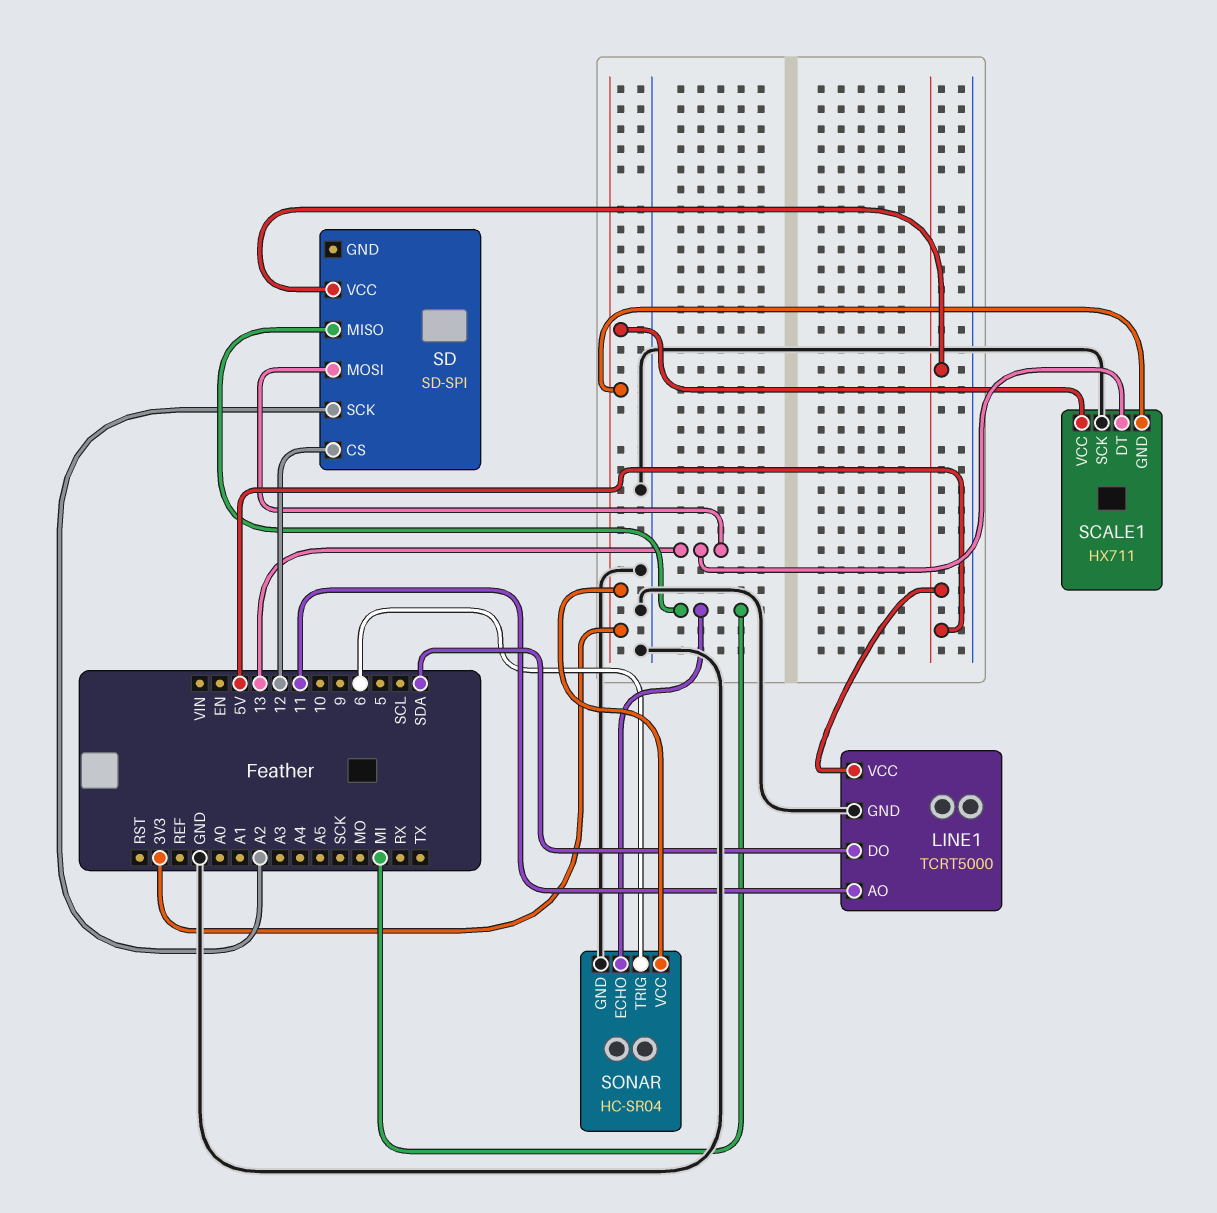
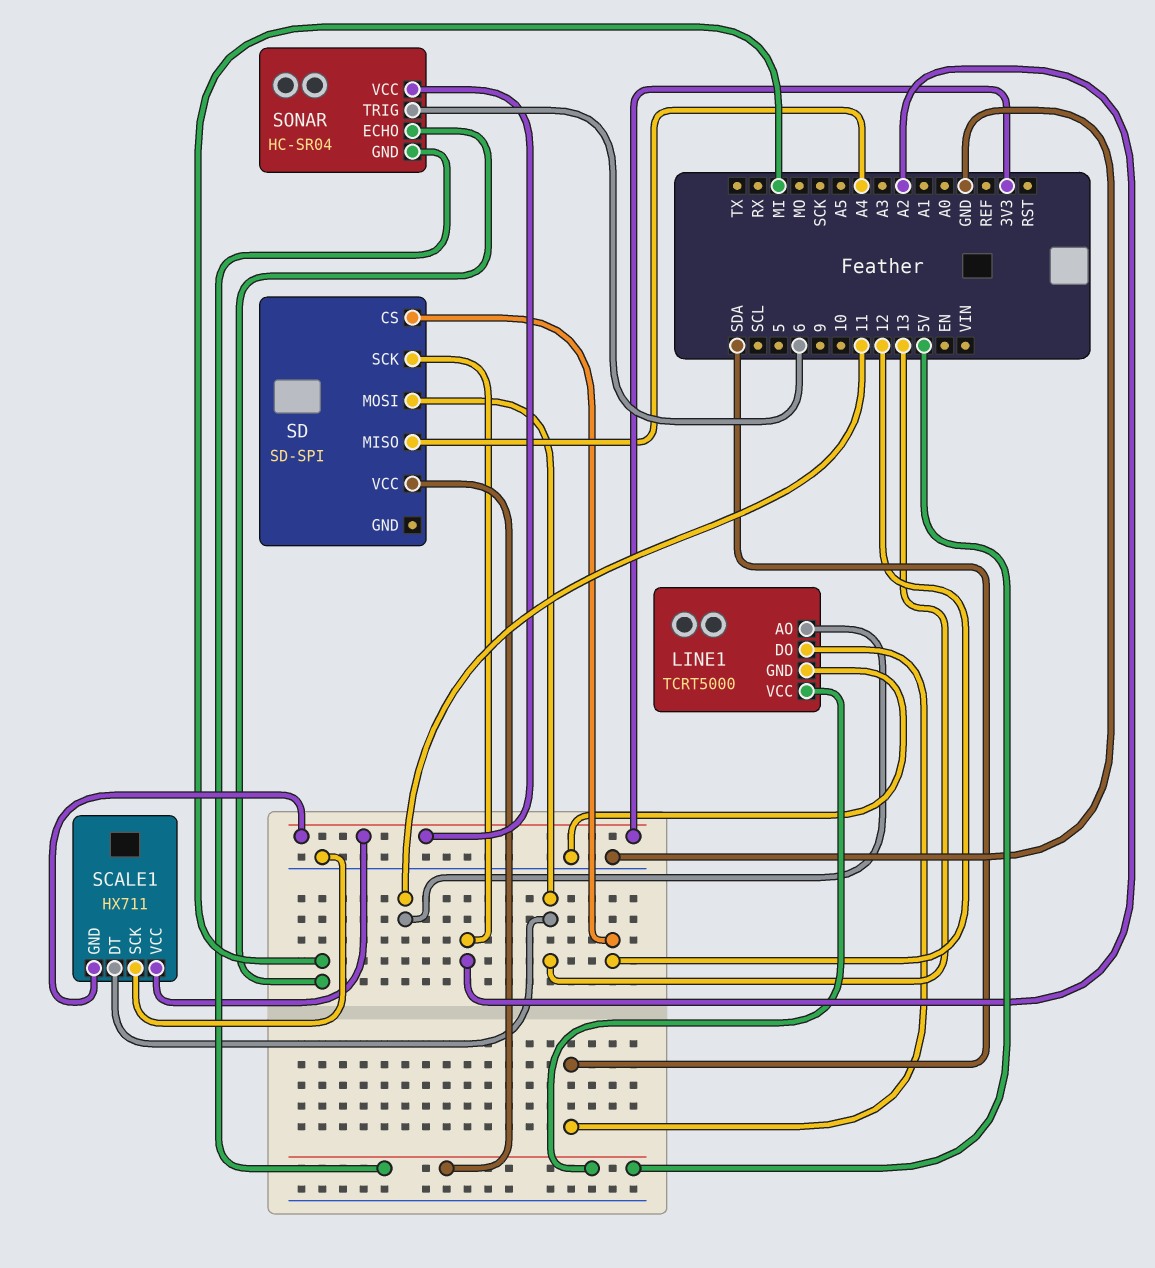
SD pin MISO: MI -> A4
SONAR pin GND: GND -> 5V

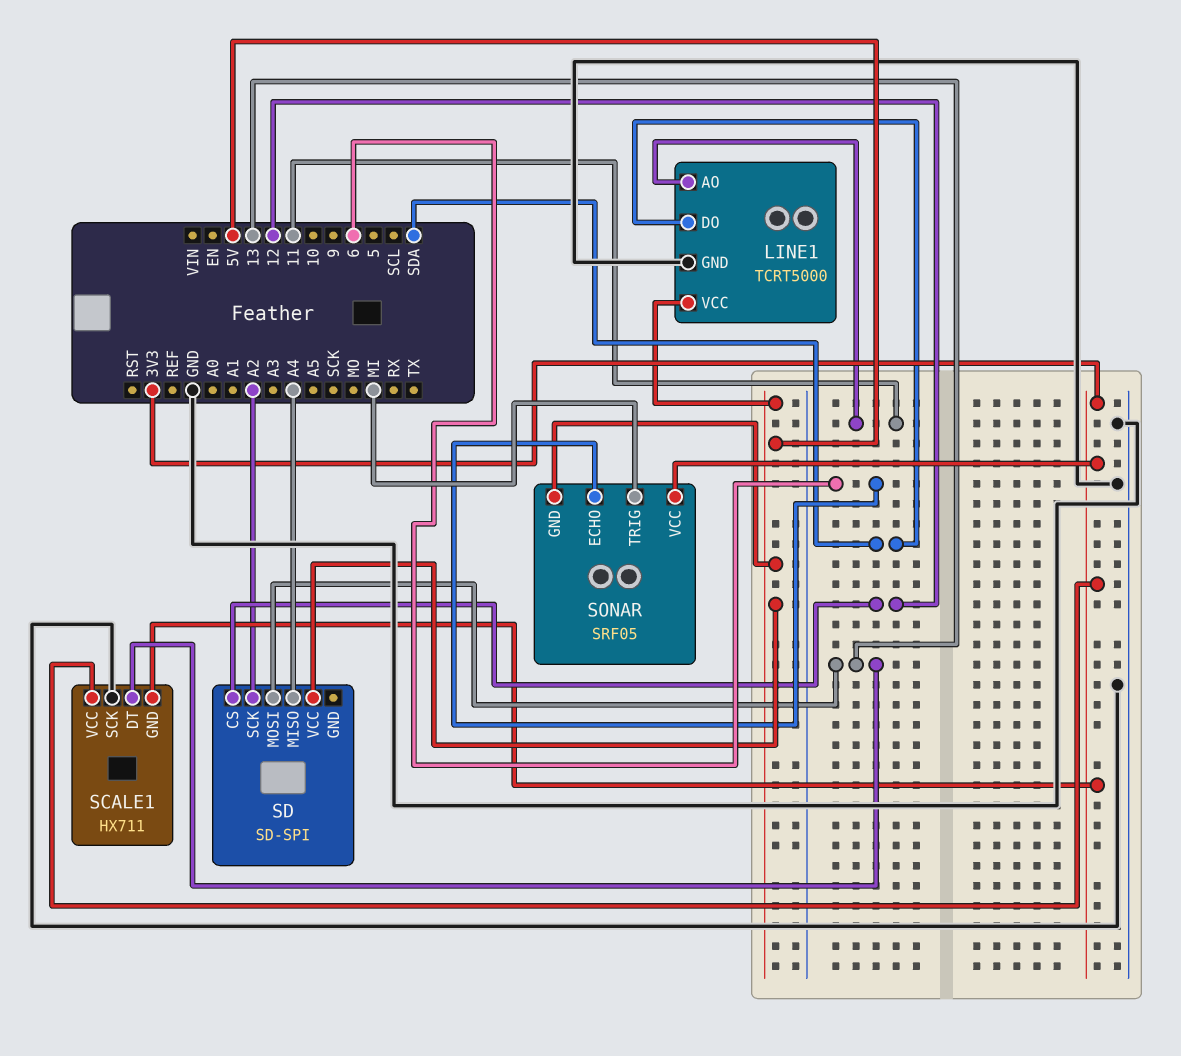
SONAR: HC-SR04 -> SRF05
SONAR pin ECHO: MI -> 6
SONAR pin TRIG: 6 -> MI

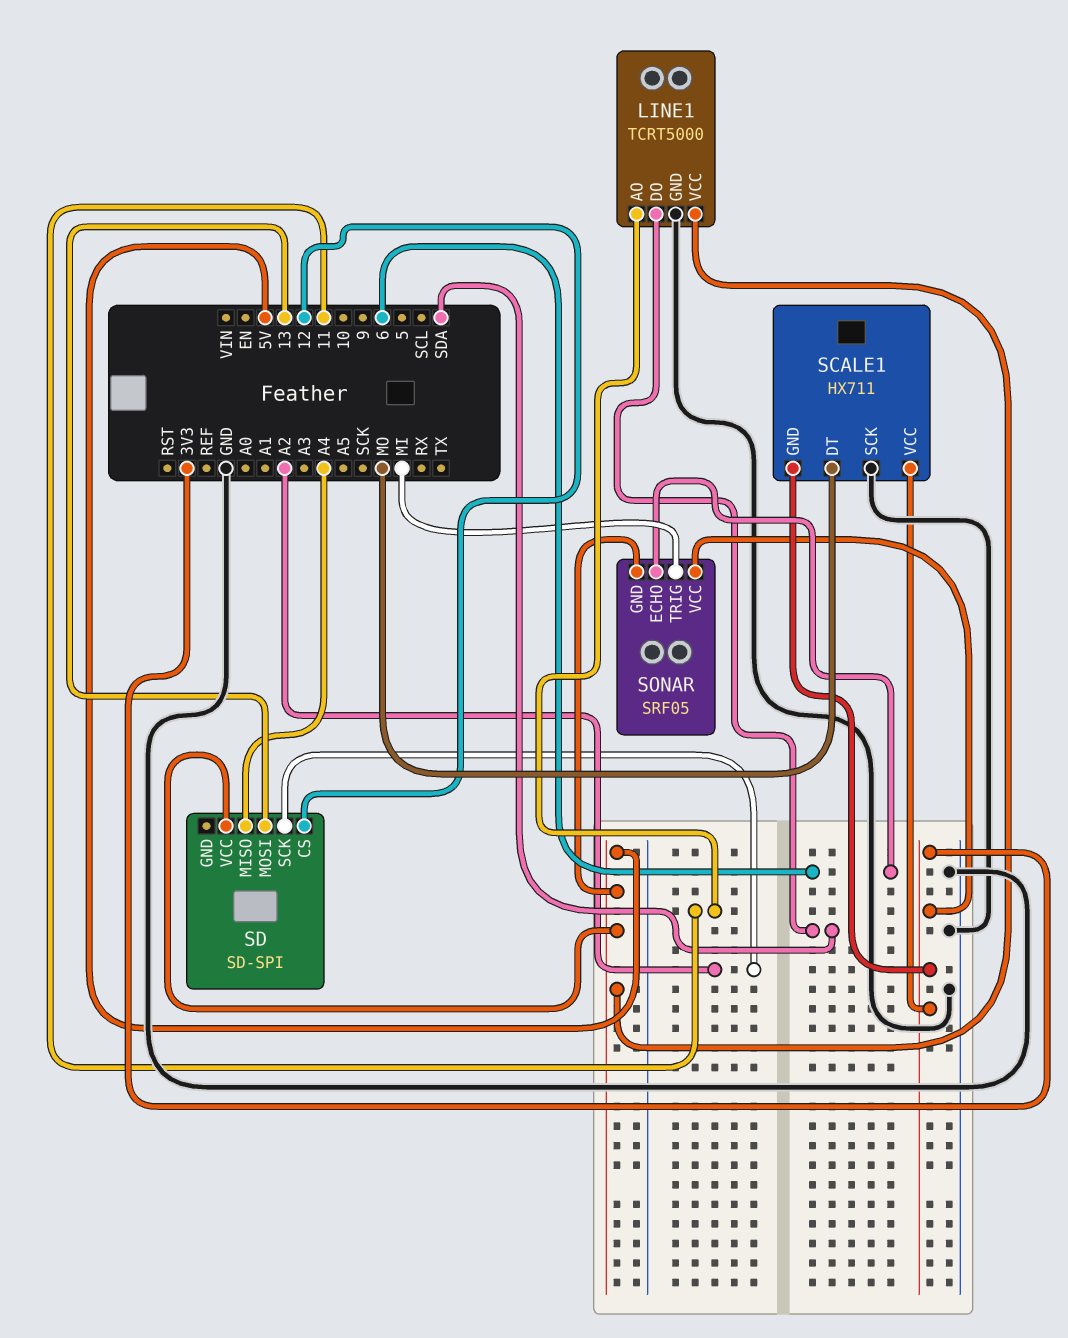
SCALE1 pin DT: 13 -> MO

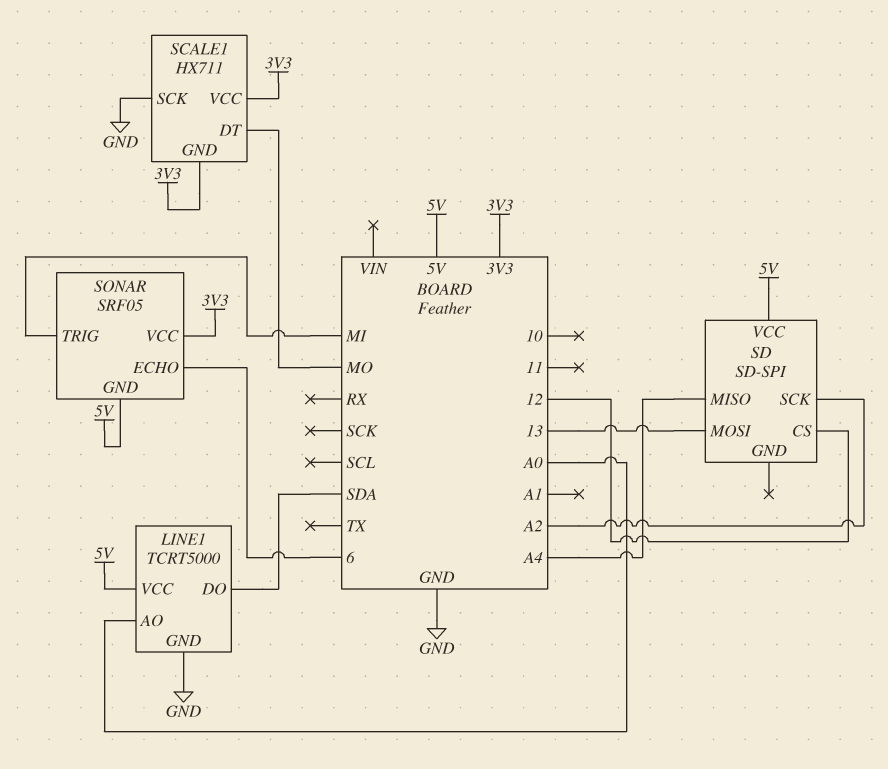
LINE1 pin AO: 11 -> A0

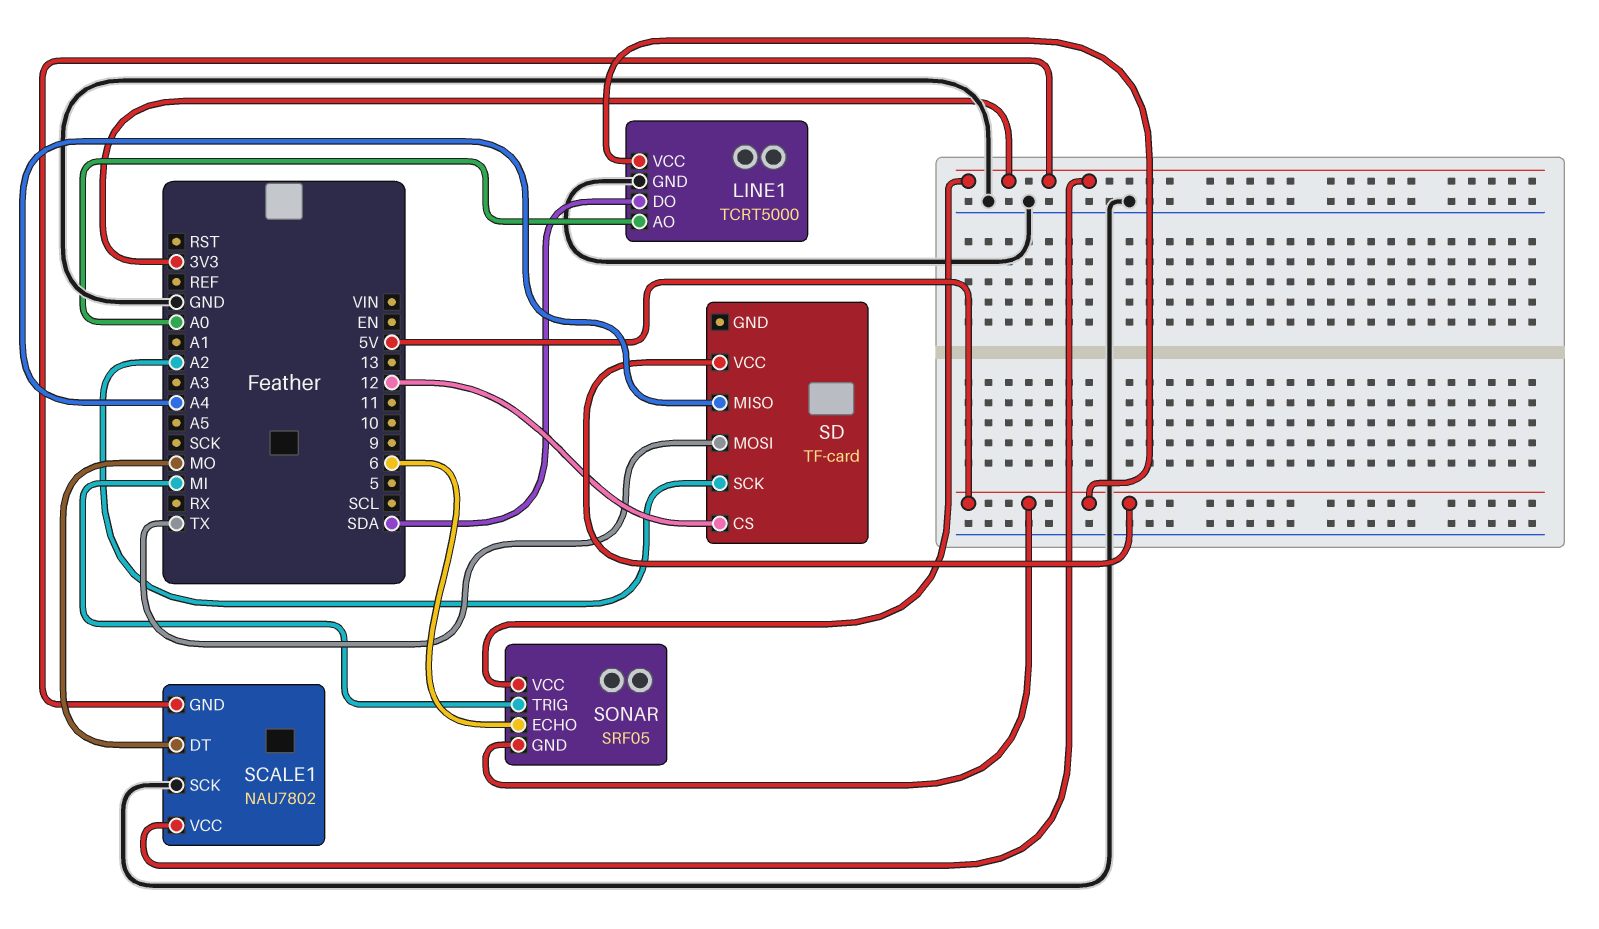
SCALE1: HX711 -> NAU7802
SD: SD-SPI -> TF-card
SD pin MOSI: 13 -> TX

